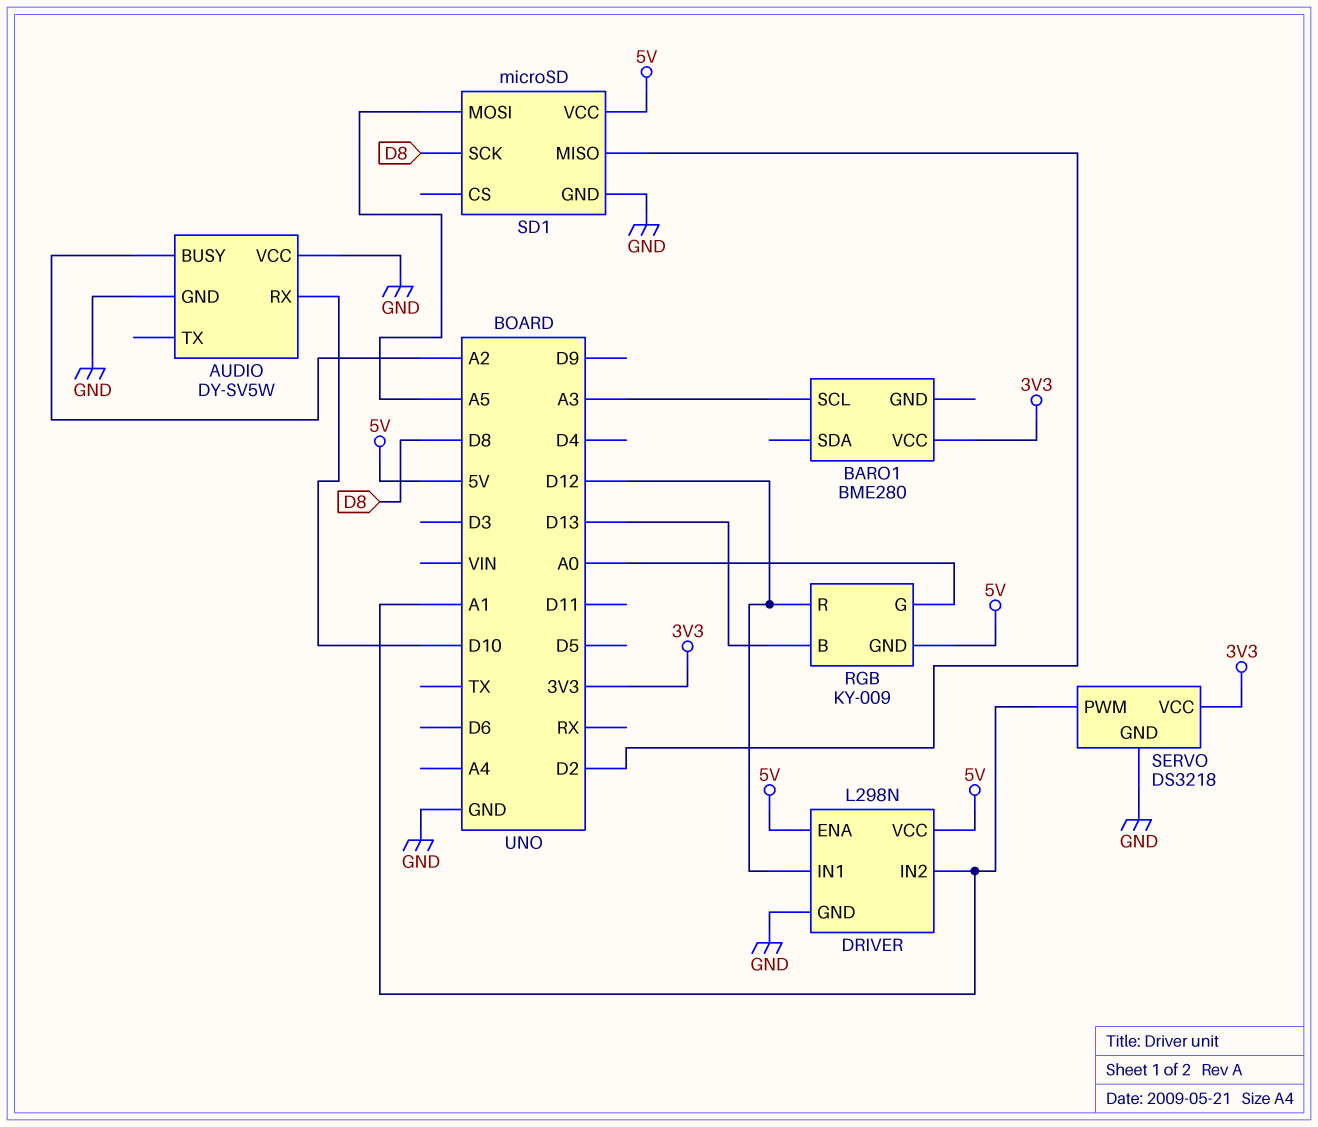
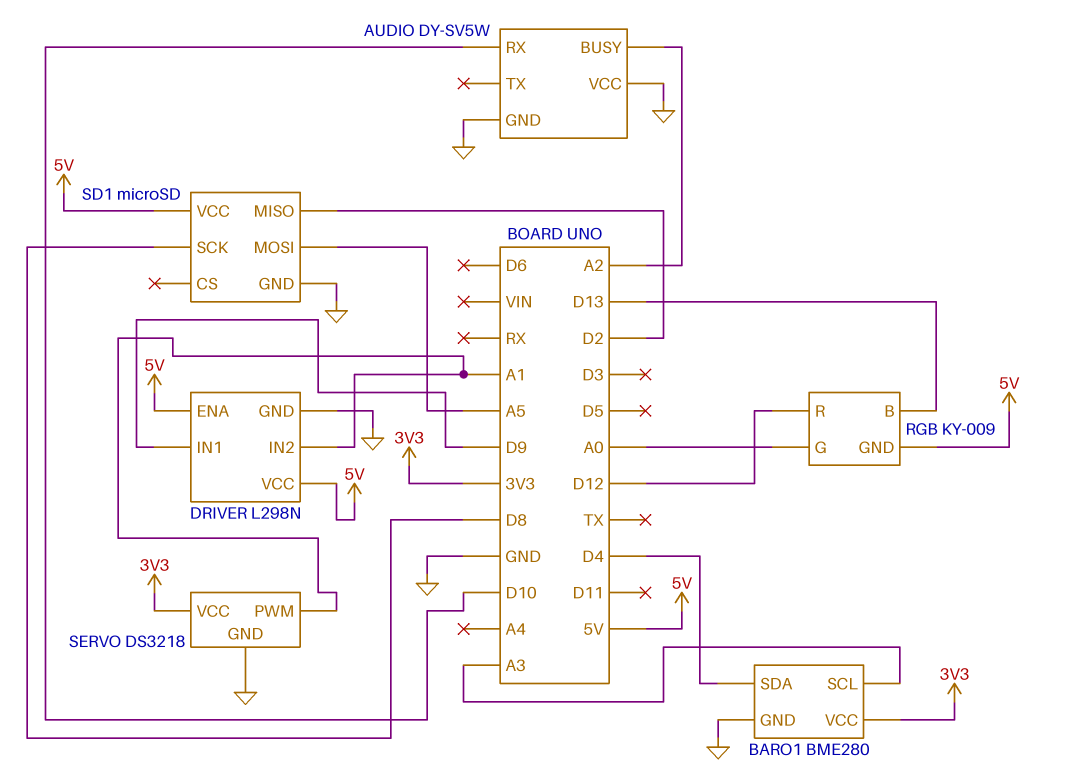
BARO1 pin GND: none -> GND
BARO1 pin SDA: none -> D4
DRIVER pin IN1: D12 -> D9

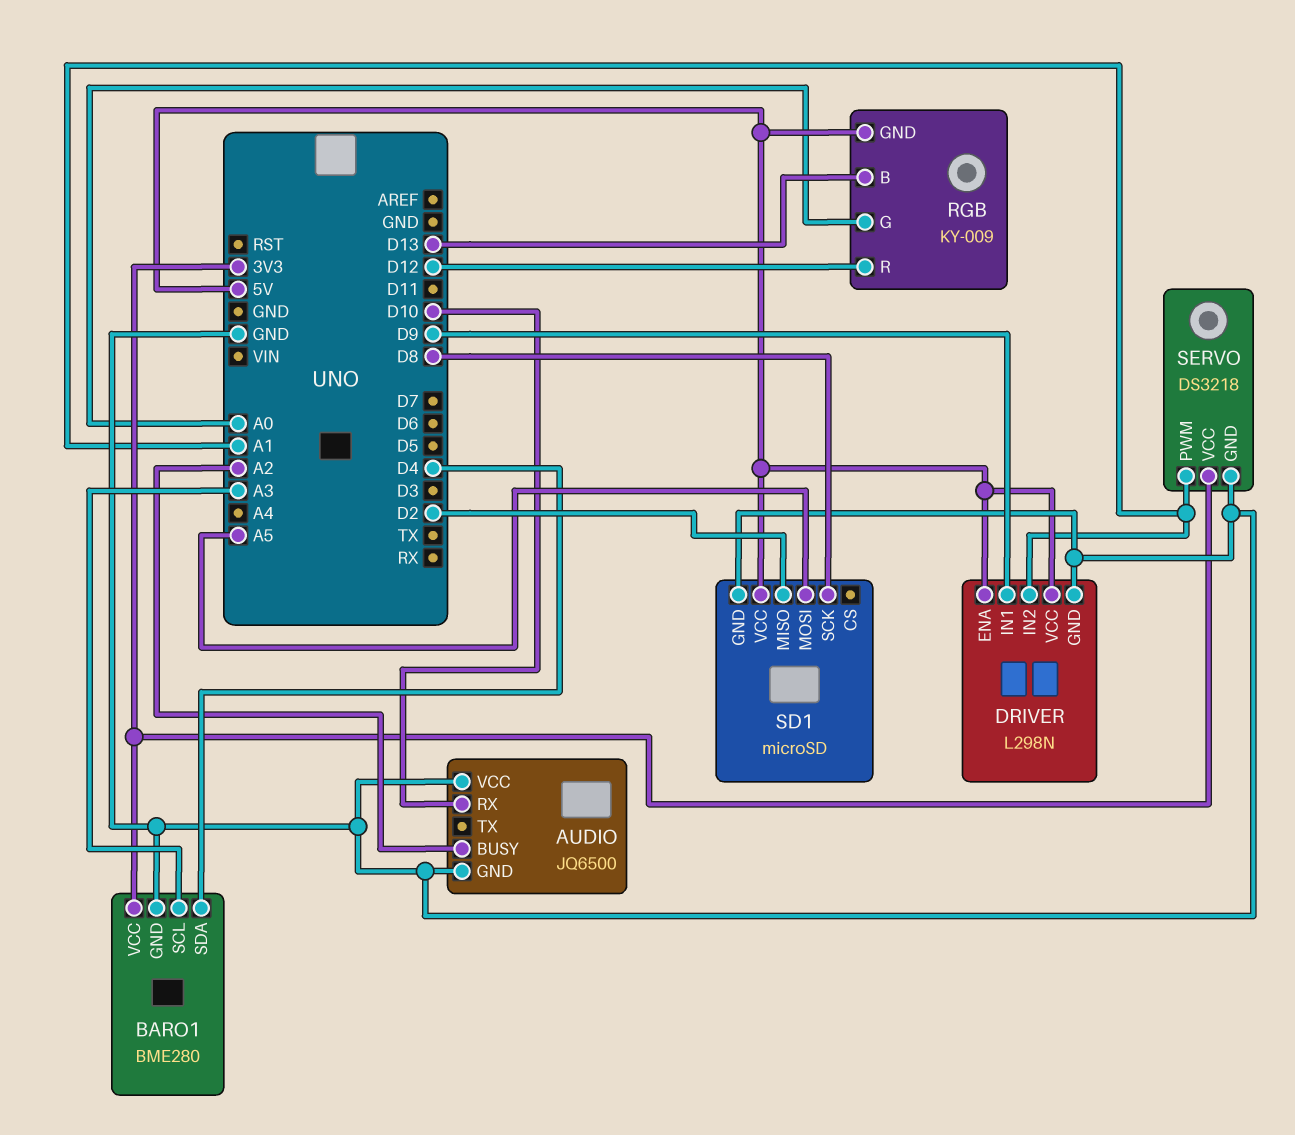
AUDIO: DY-SV5W -> JQ6500

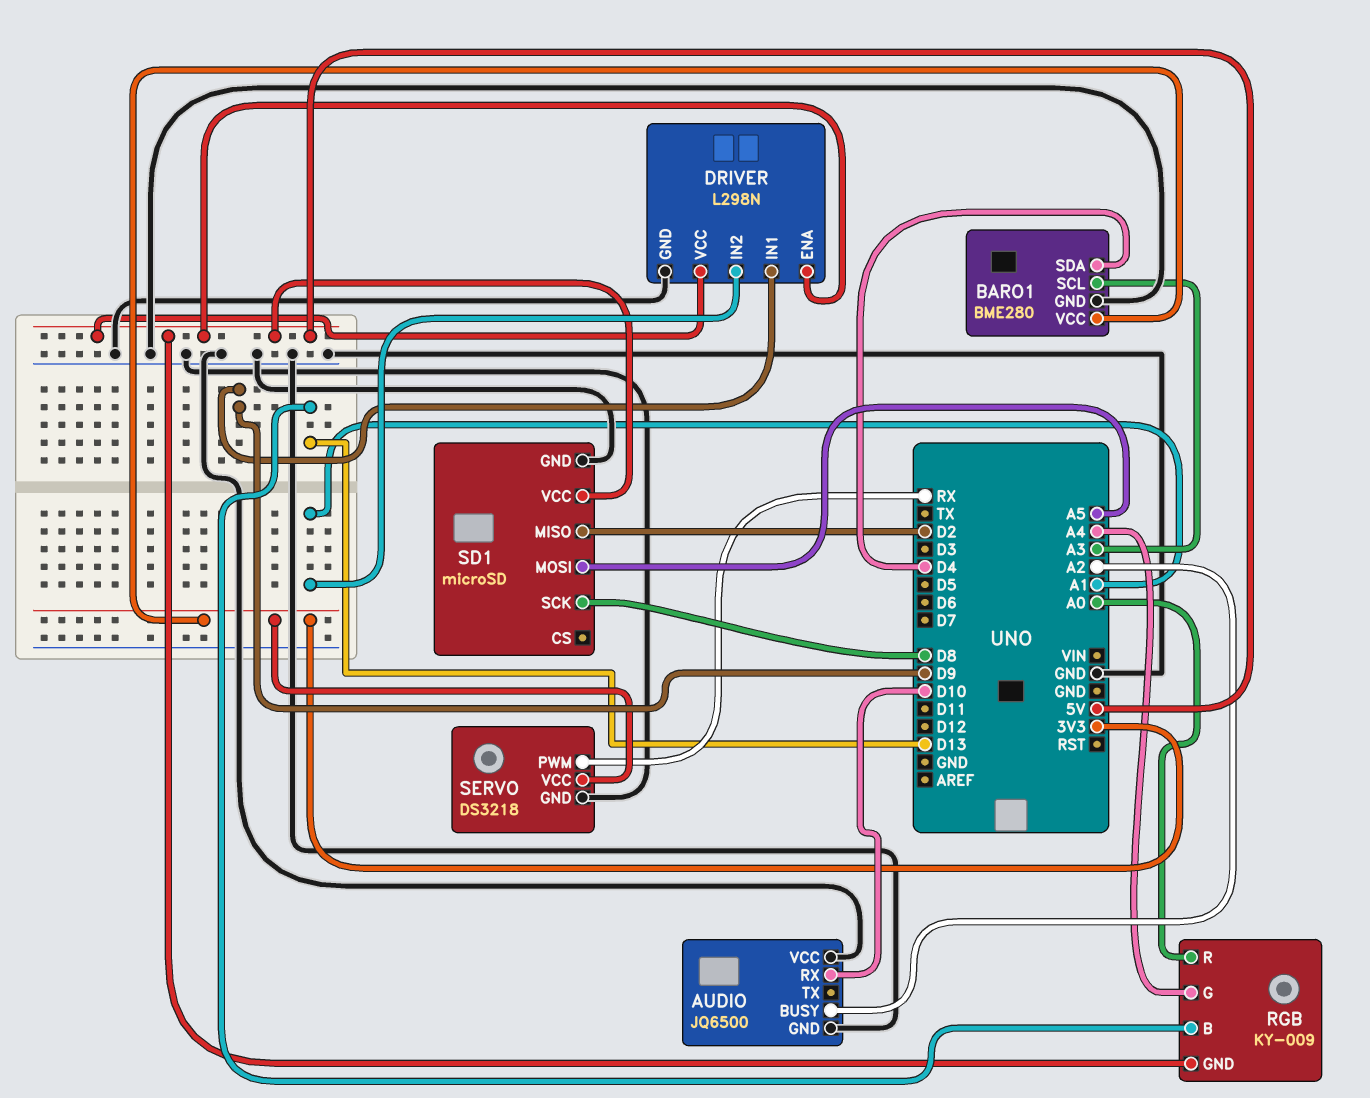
RGB pin G: A0 -> A4
RGB pin R: D12 -> A0
SERVO pin PWM: A1 -> RX

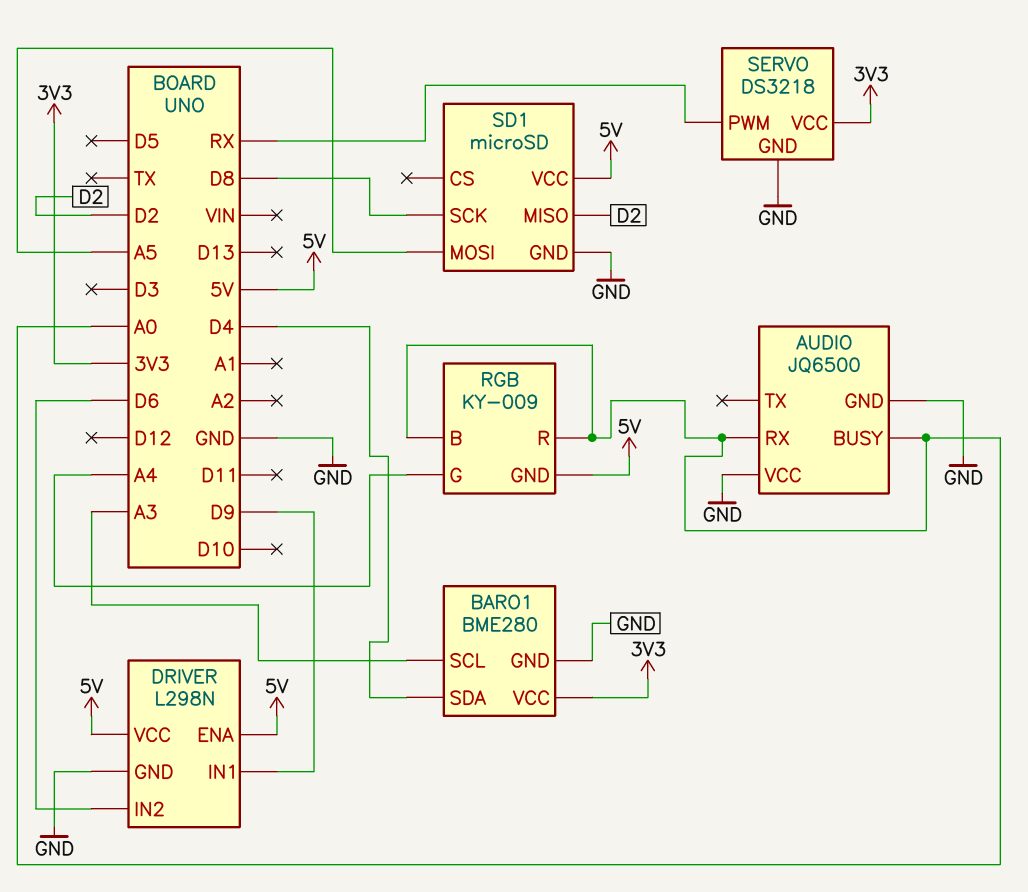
AUDIO pin BUSY: A2 -> A0
AUDIO pin RX: D10 -> A0
DRIVER pin IN2: A1 -> D6
RGB pin B: D13 -> A0

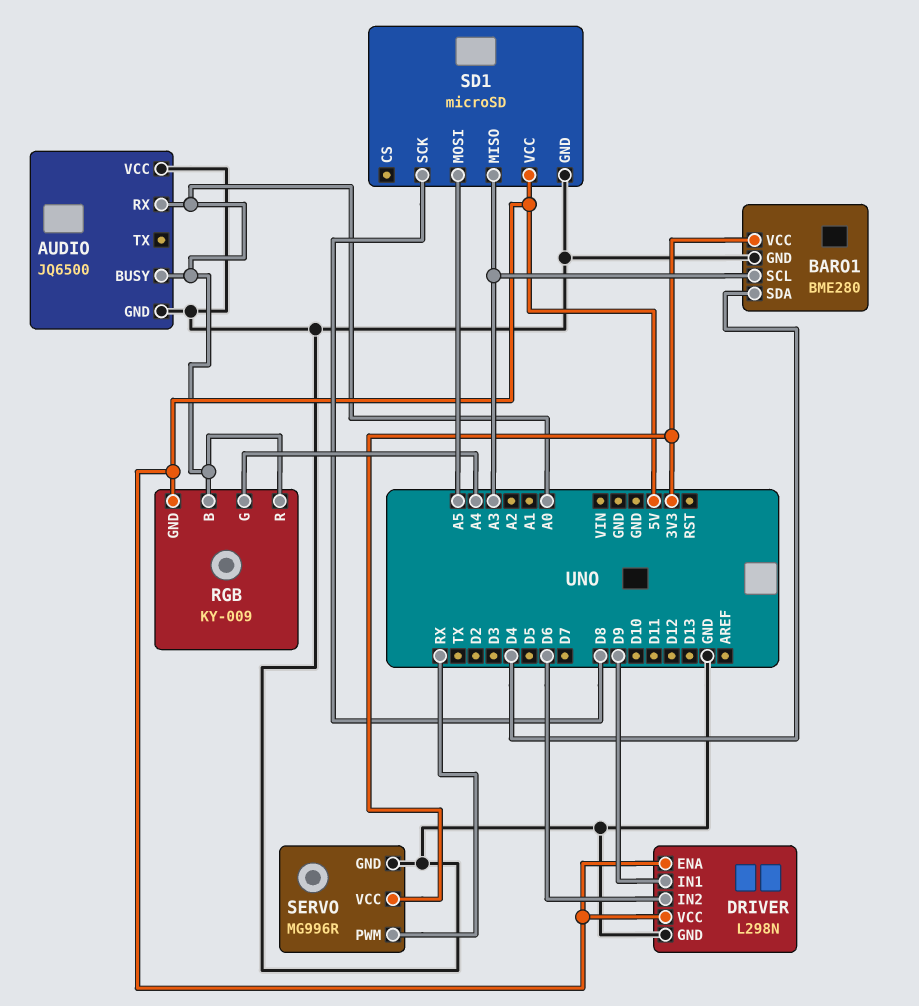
SD1 pin MISO: D2 -> A3
SERVO: DS3218 -> MG996R

